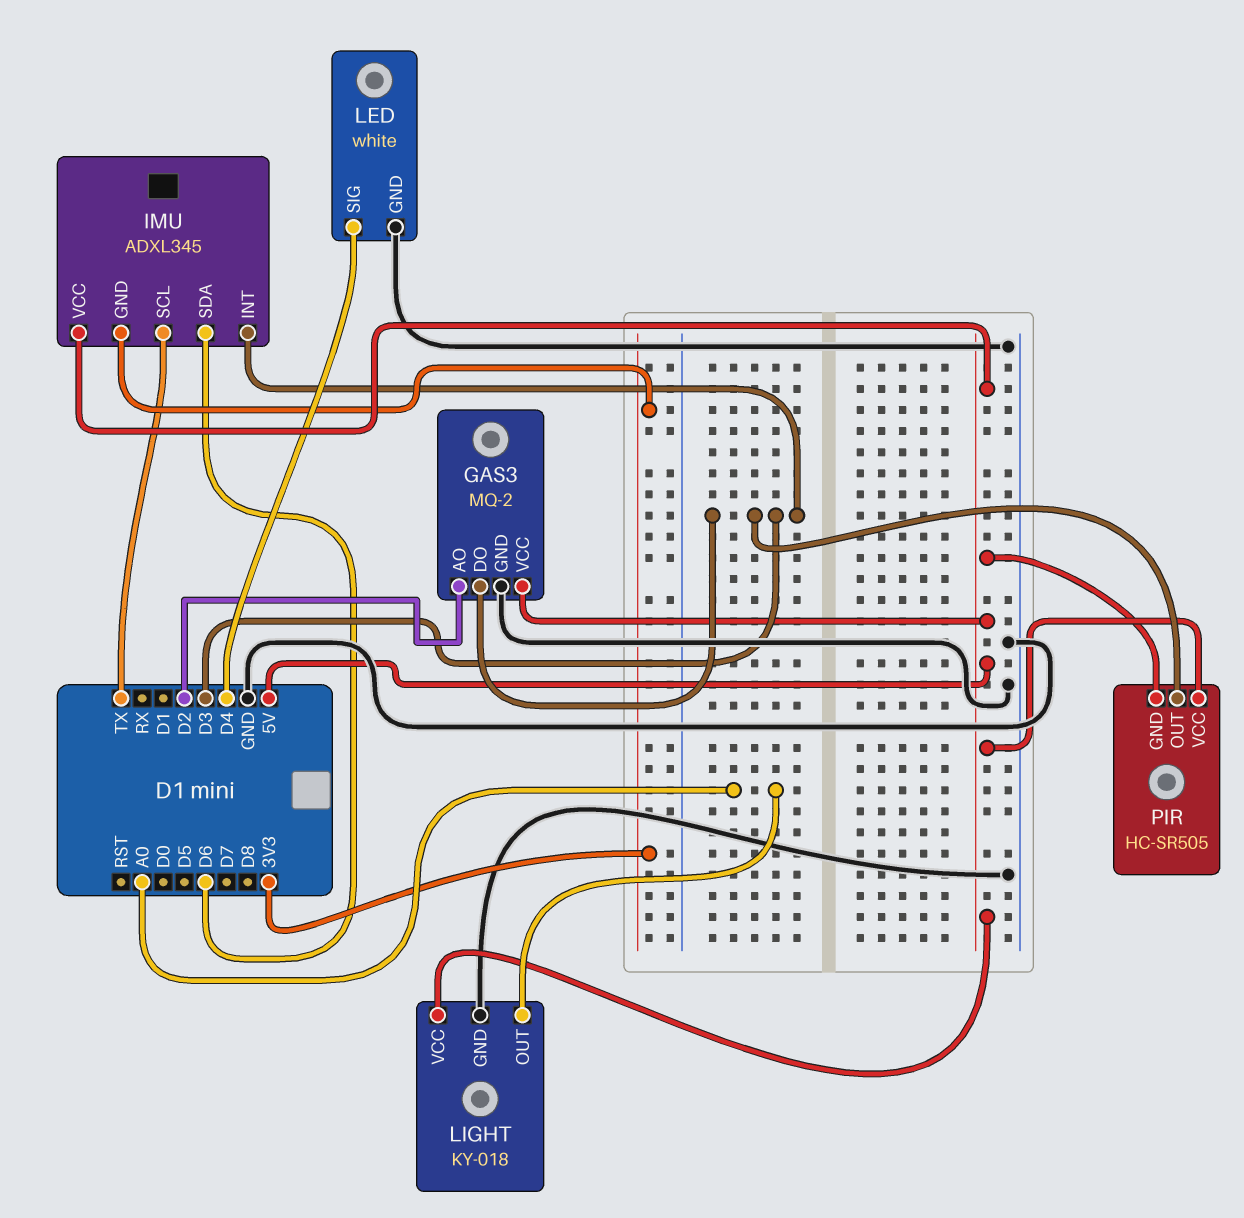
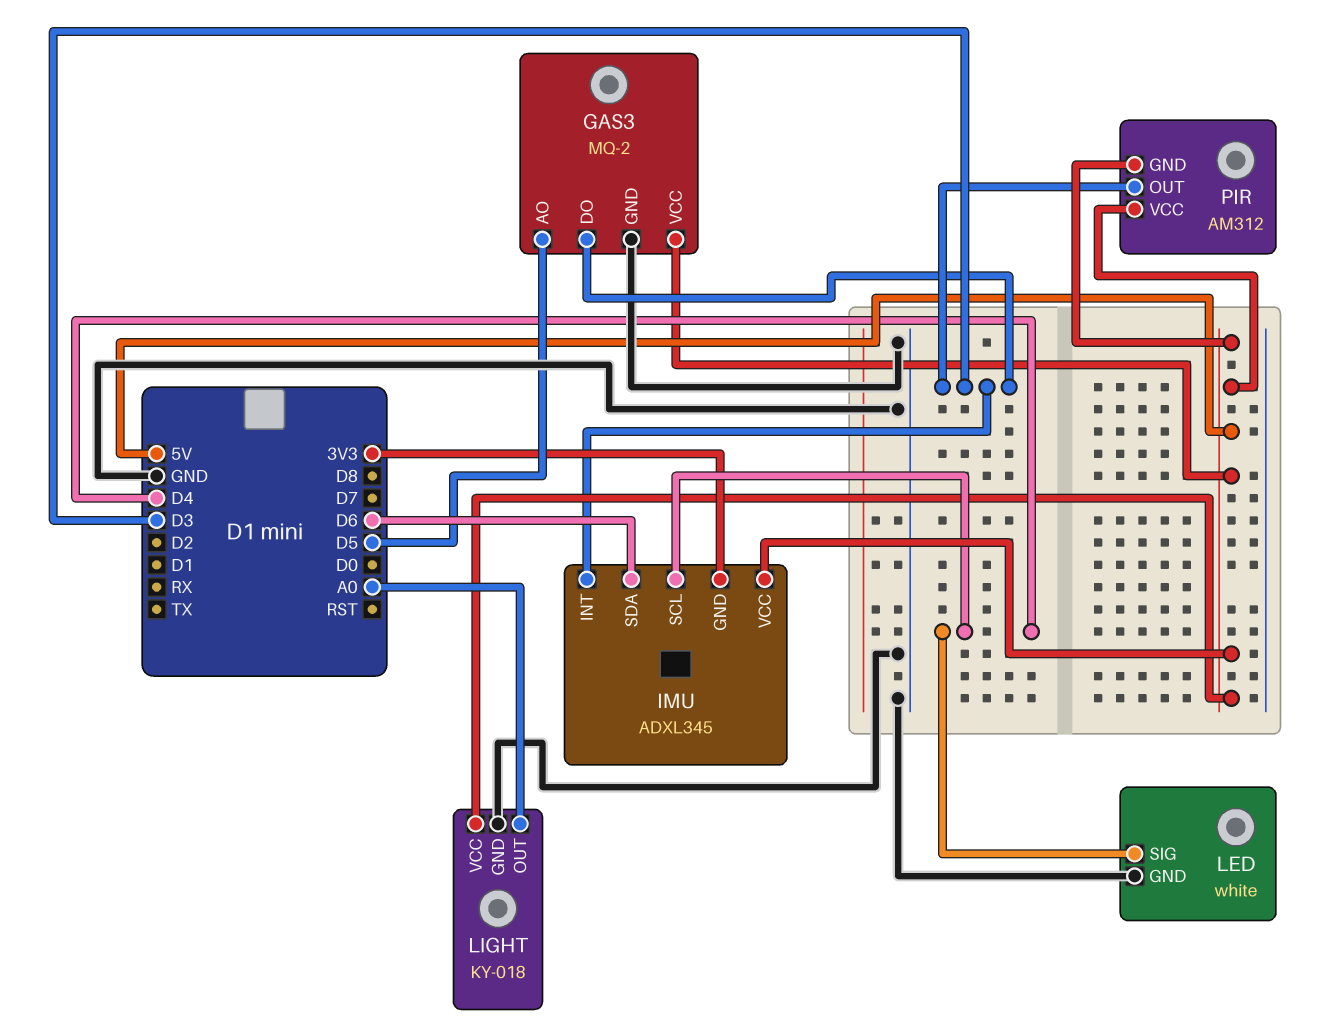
GAS3 pin AO: D2 -> D5
IMU pin SCL: TX -> D4
PIR: HC-SR505 -> AM312

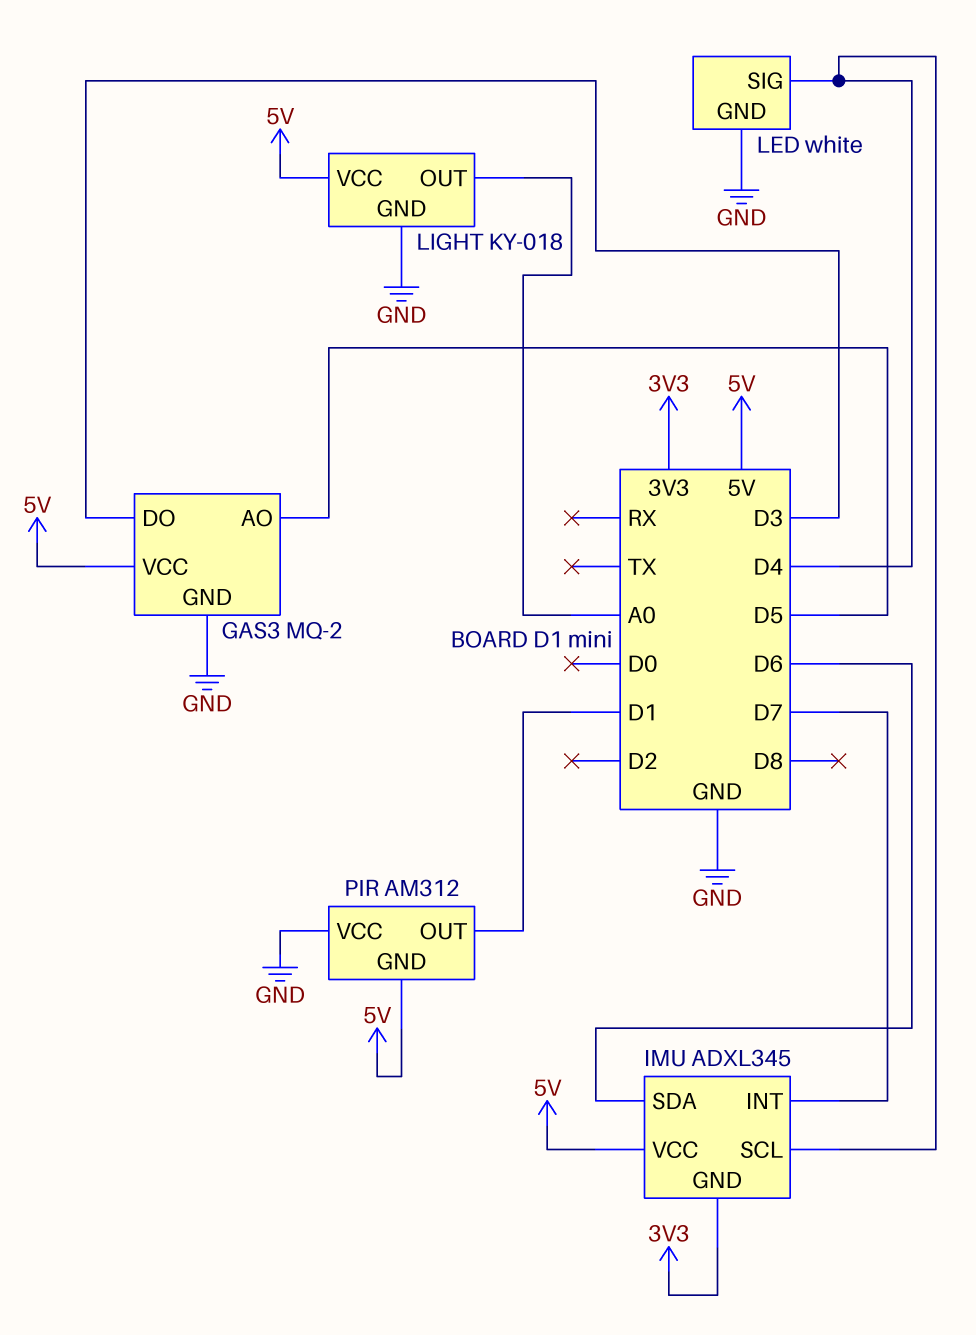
IMU pin INT: D3 -> D7
PIR pin OUT: D3 -> D1
PIR pin VCC: 5V -> GND

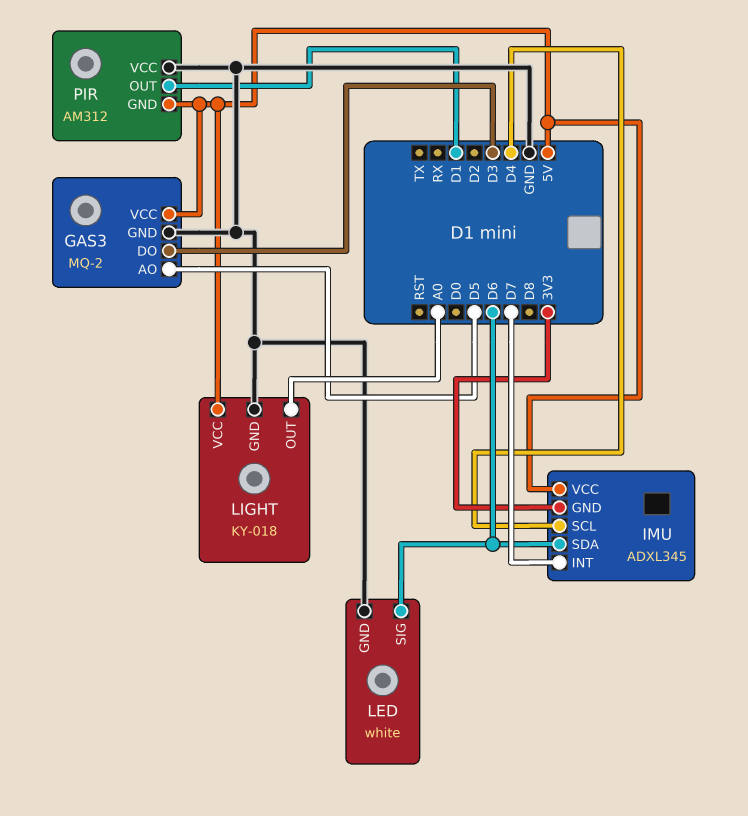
LED pin SIG: D4 -> D6

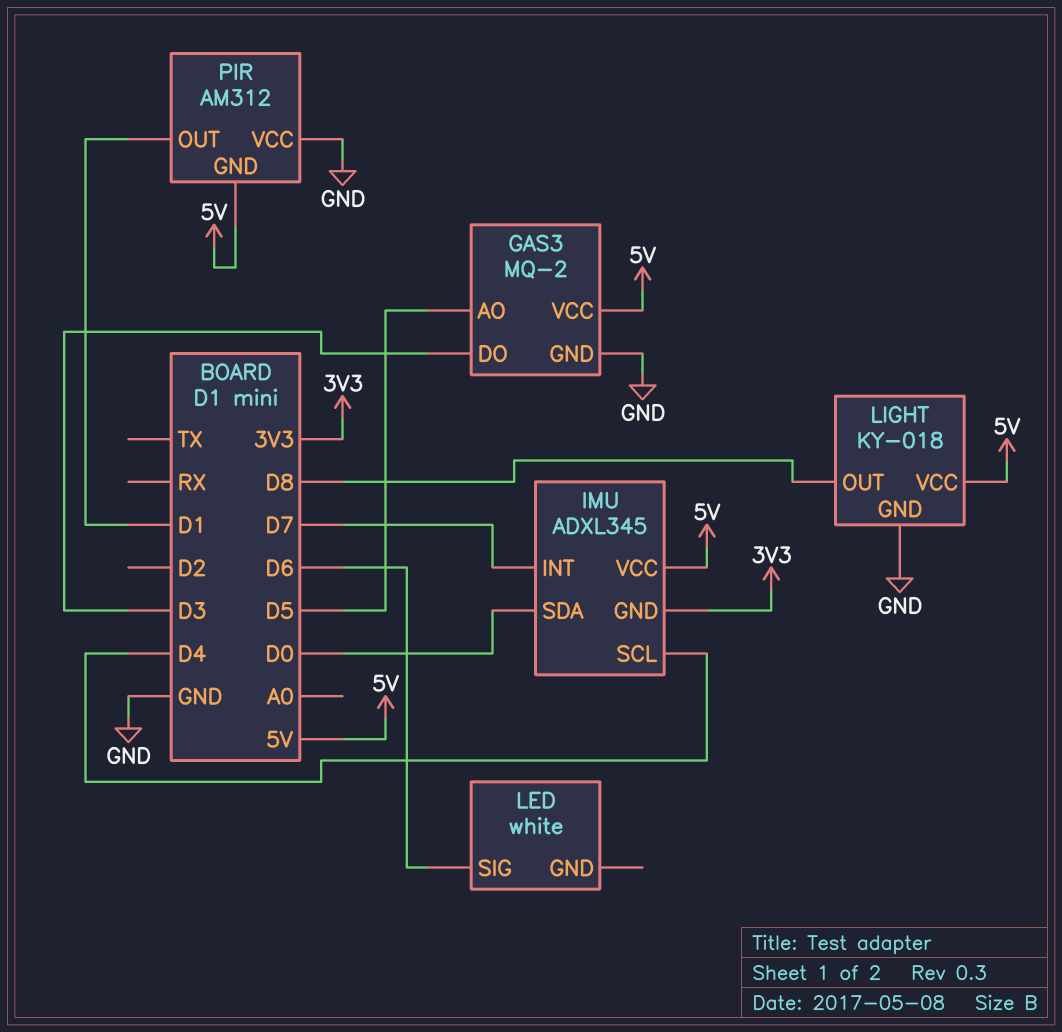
IMU pin SDA: D6 -> D0
LED pin GND: GND -> none
LIGHT pin OUT: A0 -> D8

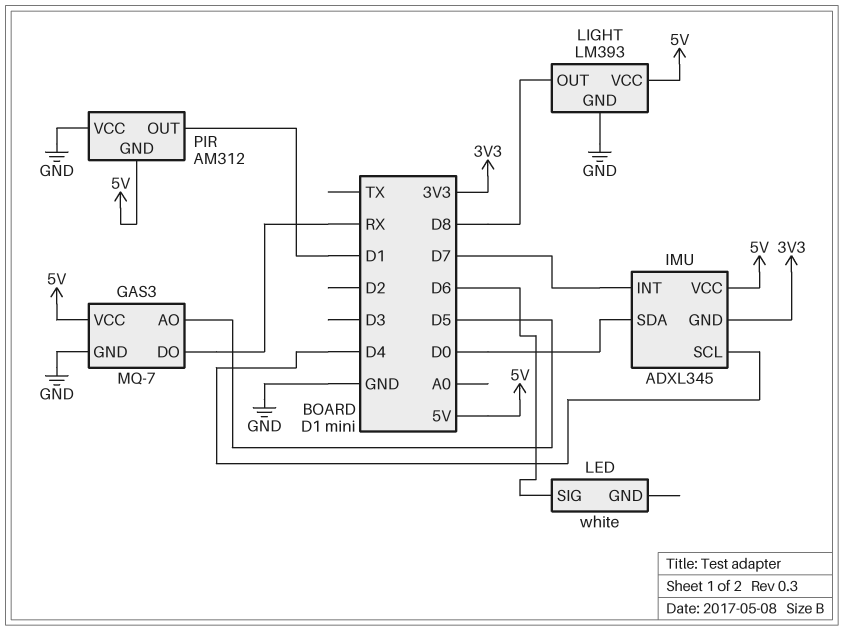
GAS3: MQ-2 -> MQ-7
GAS3 pin DO: D3 -> RX
LIGHT: KY-018 -> LM393

